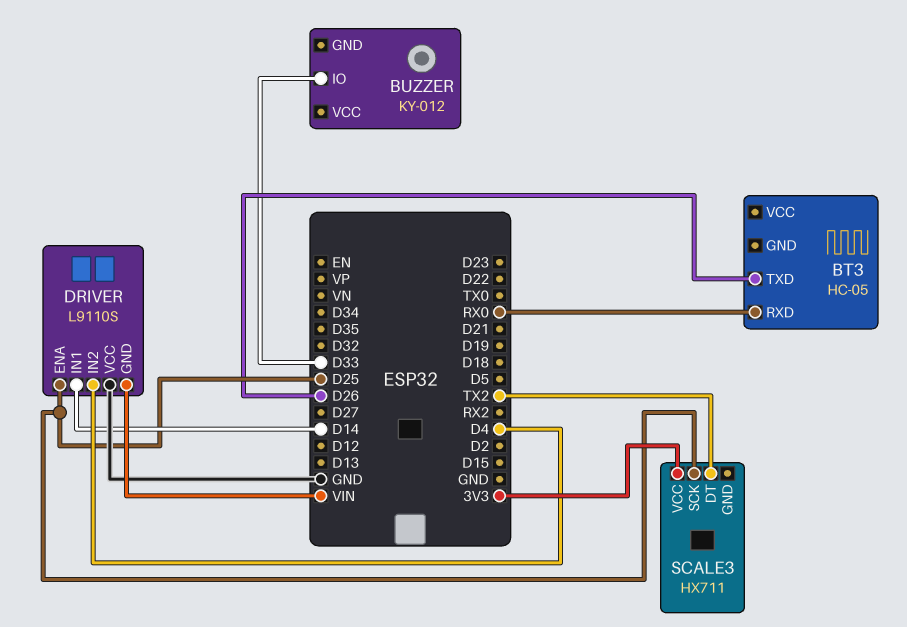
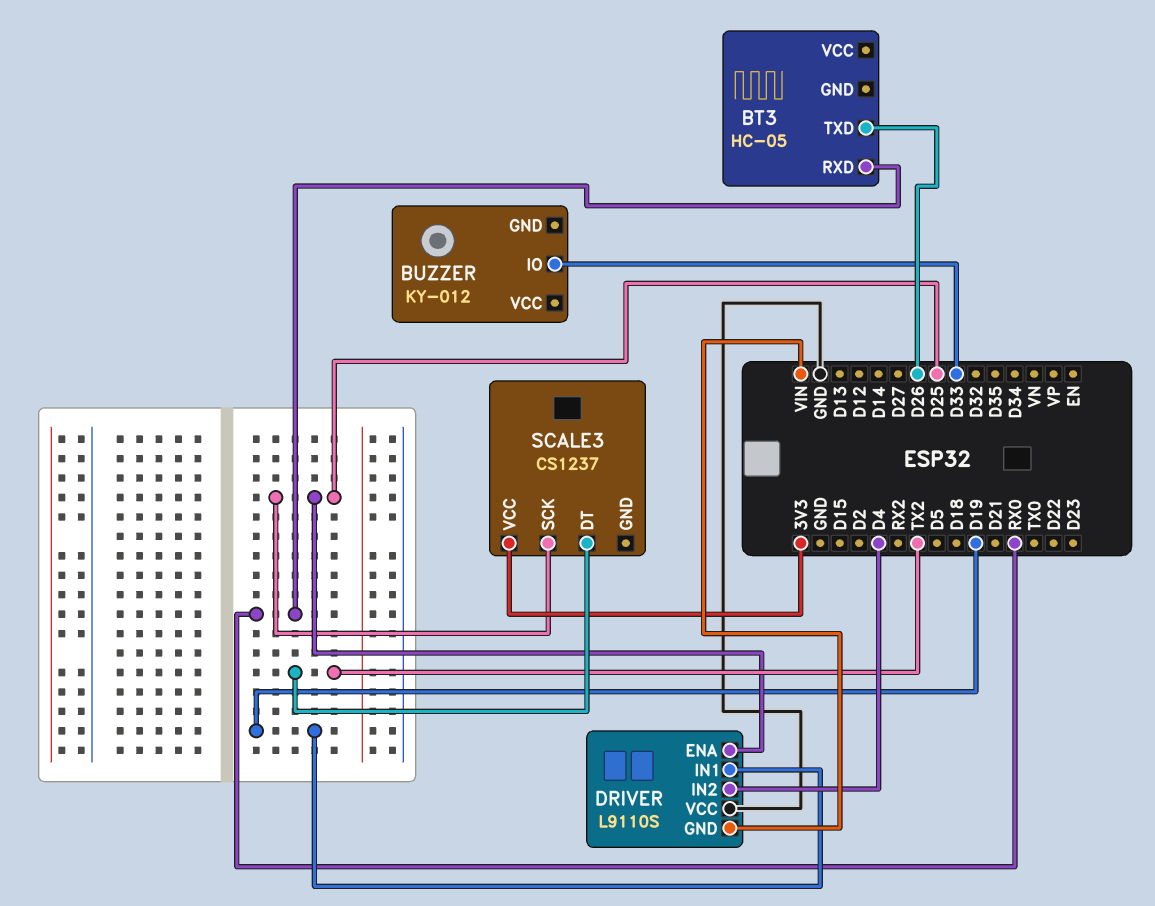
DRIVER pin IN1: D14 -> D19
SCALE3: HX711 -> CS1237

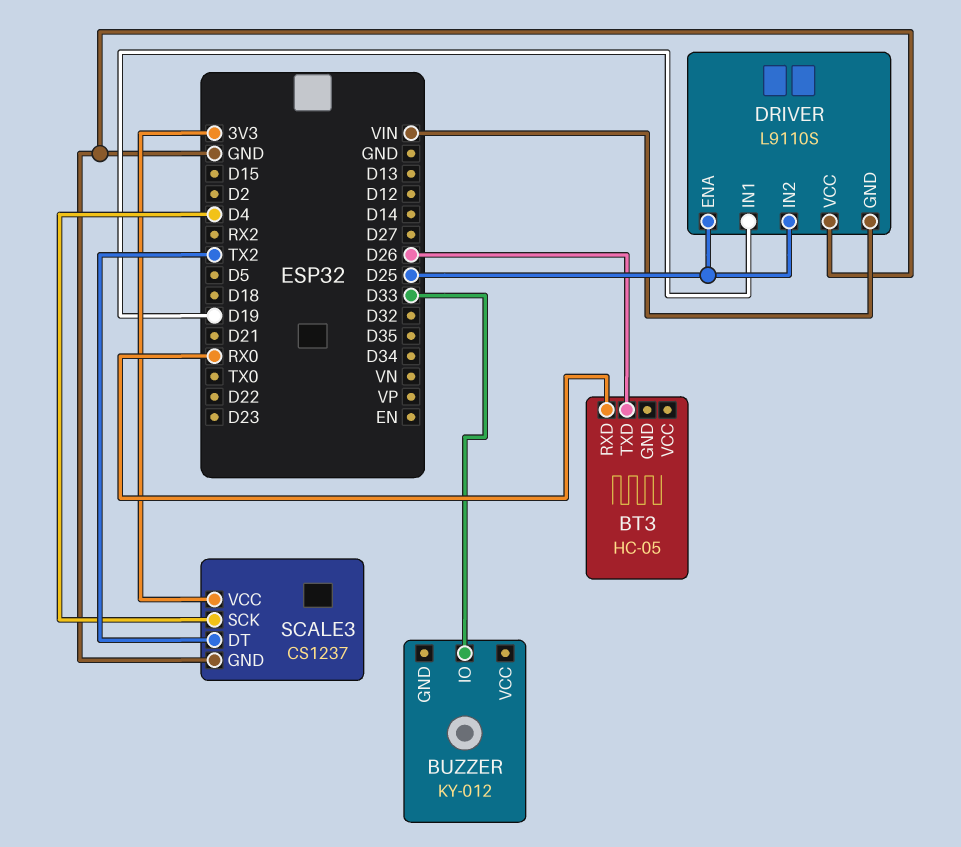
DRIVER pin IN2: D4 -> D25
SCALE3 pin GND: none -> GND
SCALE3 pin SCK: D25 -> D4

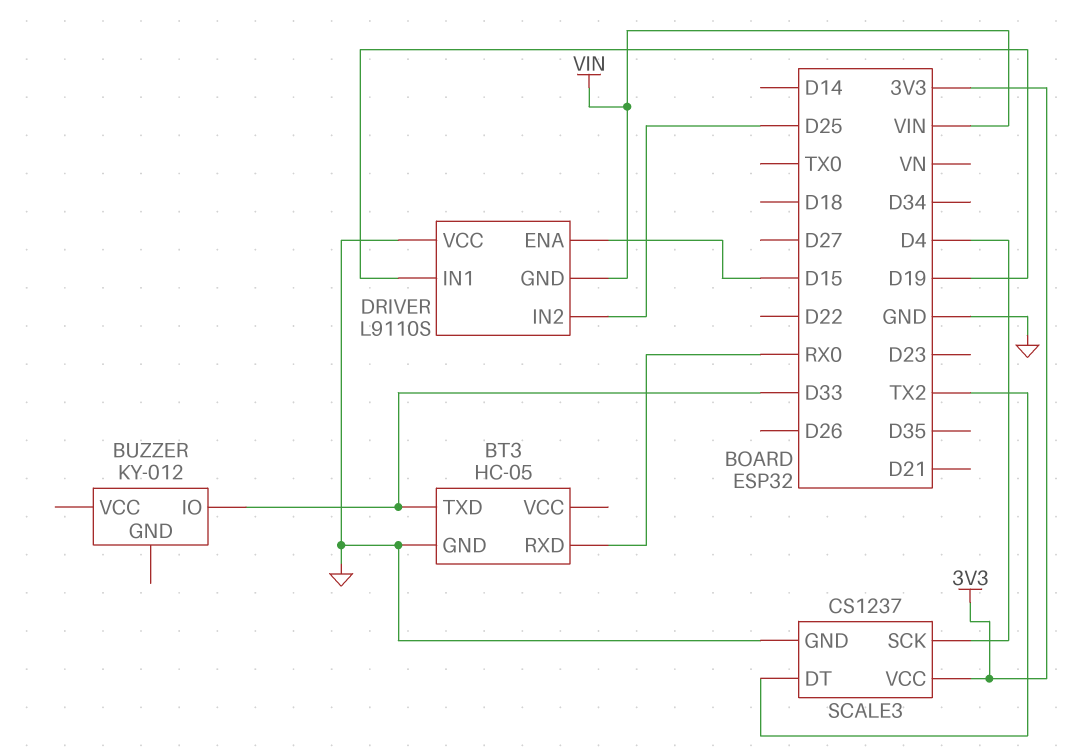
BT3 pin GND: none -> GND
BT3 pin TXD: D26 -> D33
DRIVER pin ENA: D25 -> D15

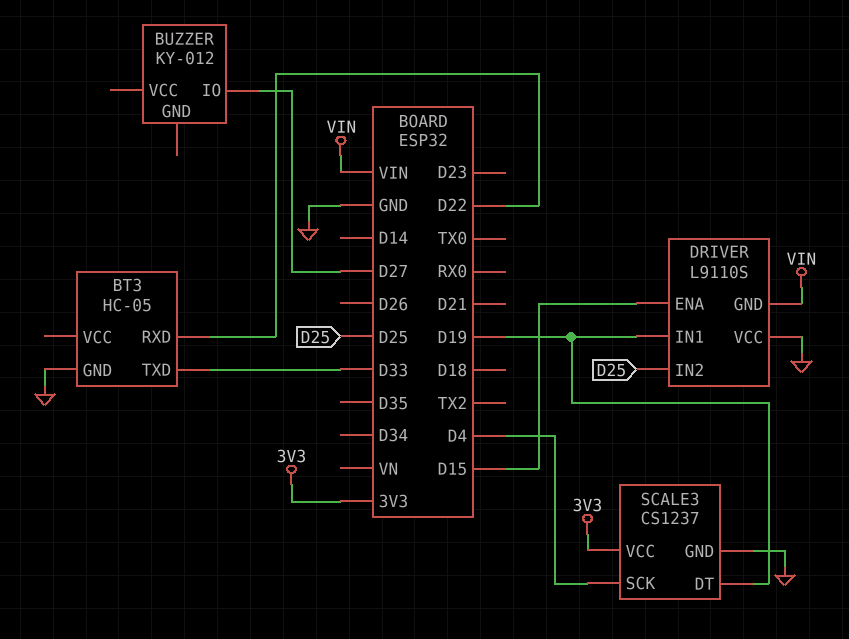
BT3 pin RXD: RX0 -> D22
BUZZER pin IO: D33 -> D27
SCALE3 pin DT: TX2 -> D19

